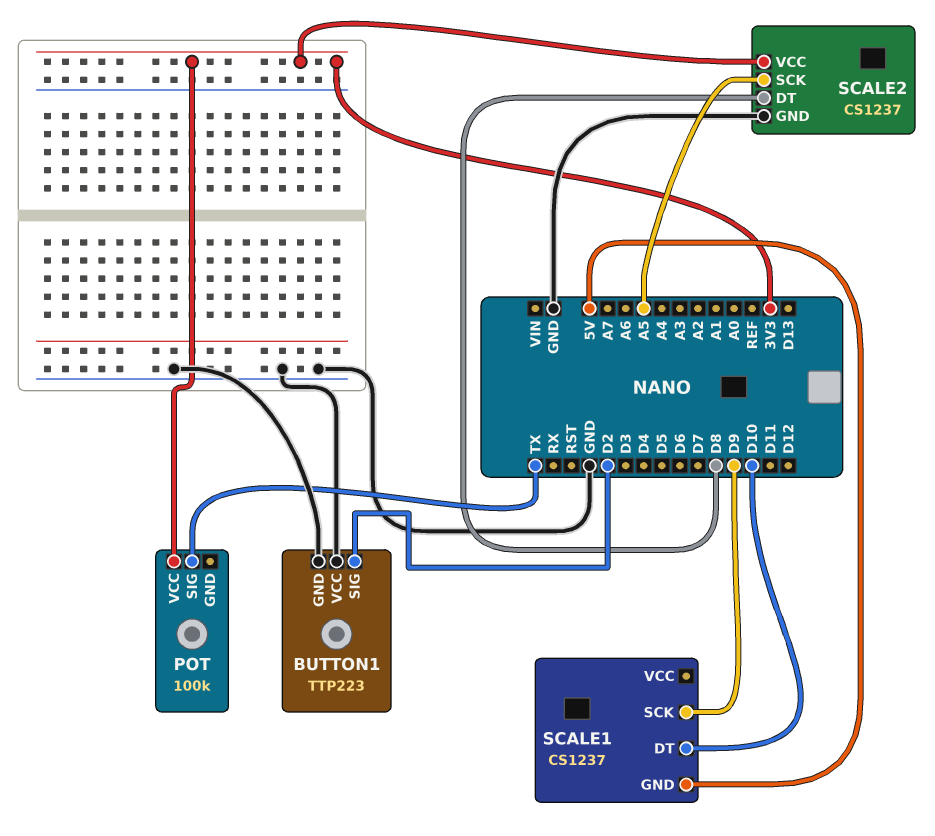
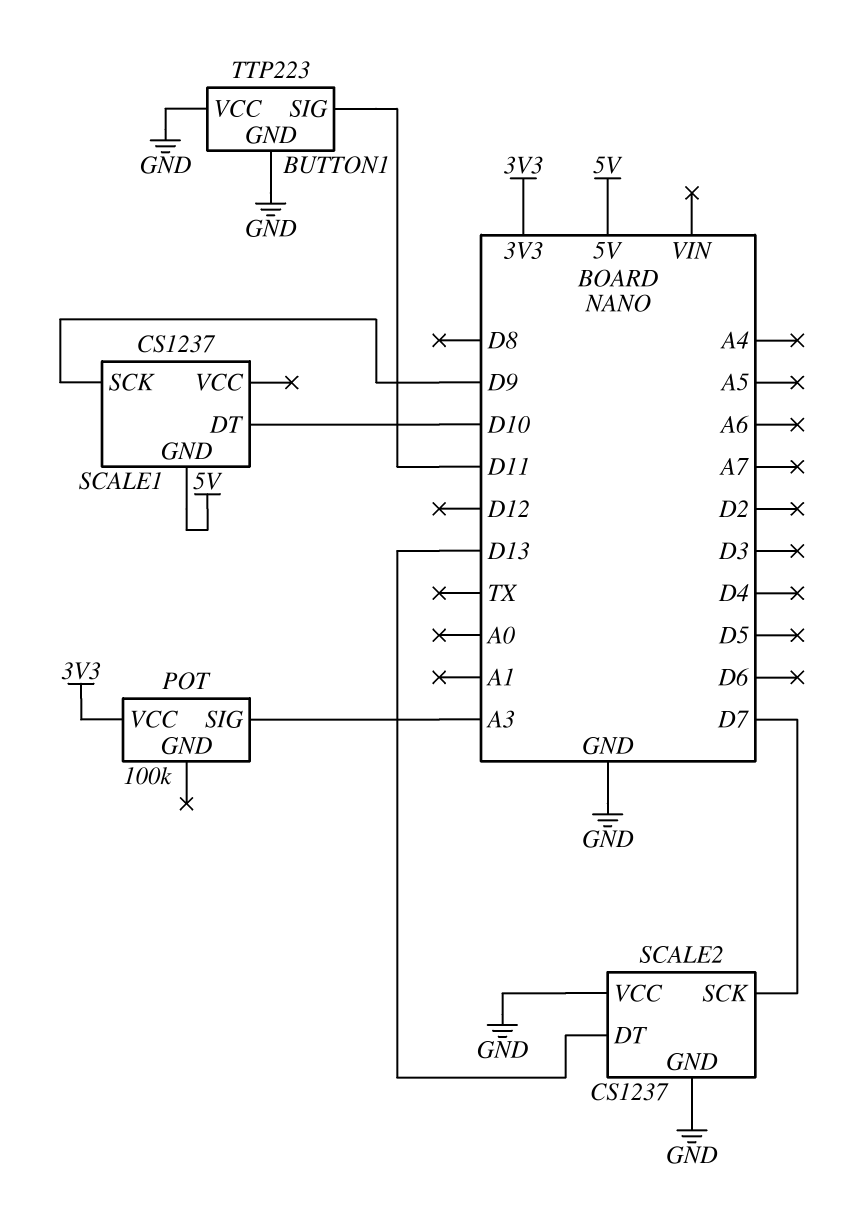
BUTTON1 pin SIG: D2 -> D11
POT pin SIG: TX -> A3
SCALE2 pin DT: D8 -> D13
SCALE2 pin SCK: A5 -> D7
SCALE2 pin VCC: 3V3 -> GND

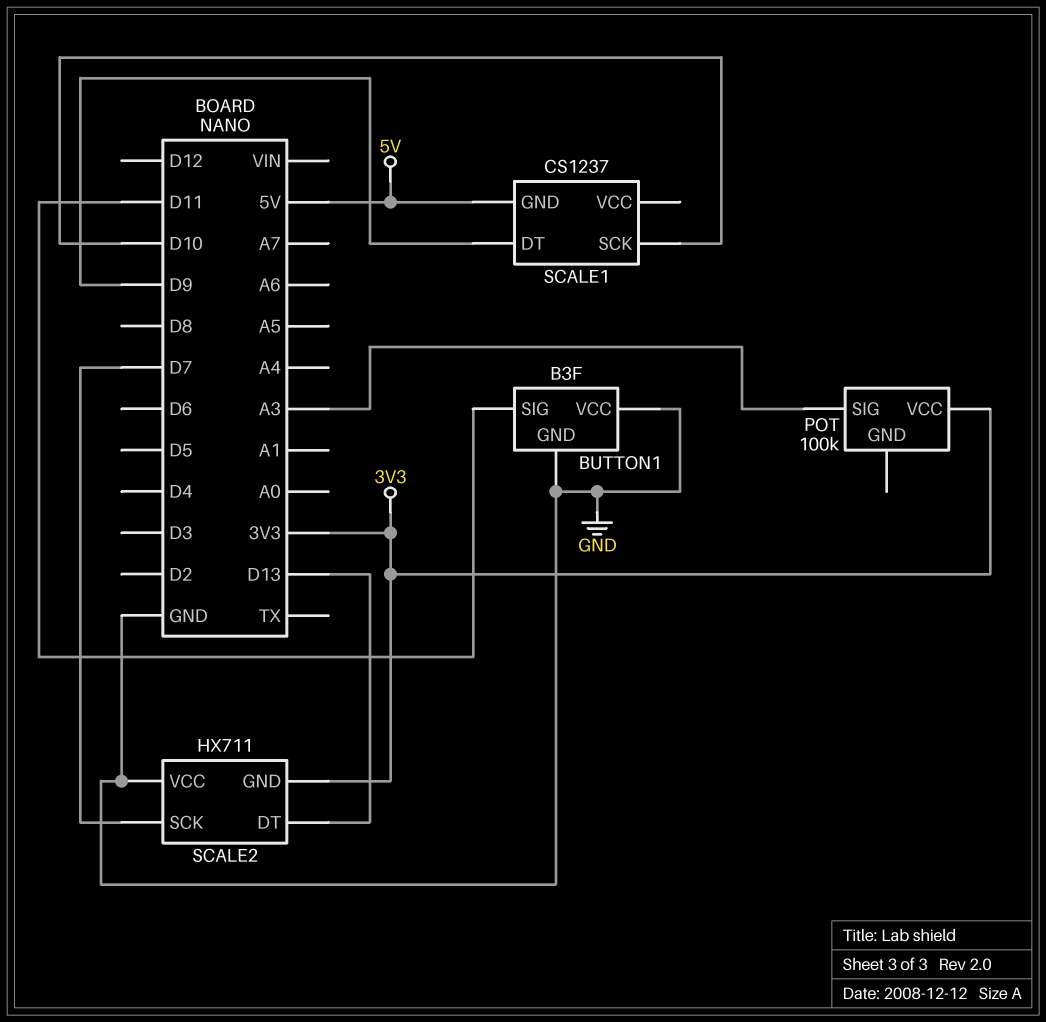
BUTTON1: TTP223 -> B3F
SCALE1 pin DT: D10 -> D9
SCALE1 pin SCK: D9 -> D10
SCALE2: CS1237 -> HX711
SCALE2 pin GND: GND -> 3V3

